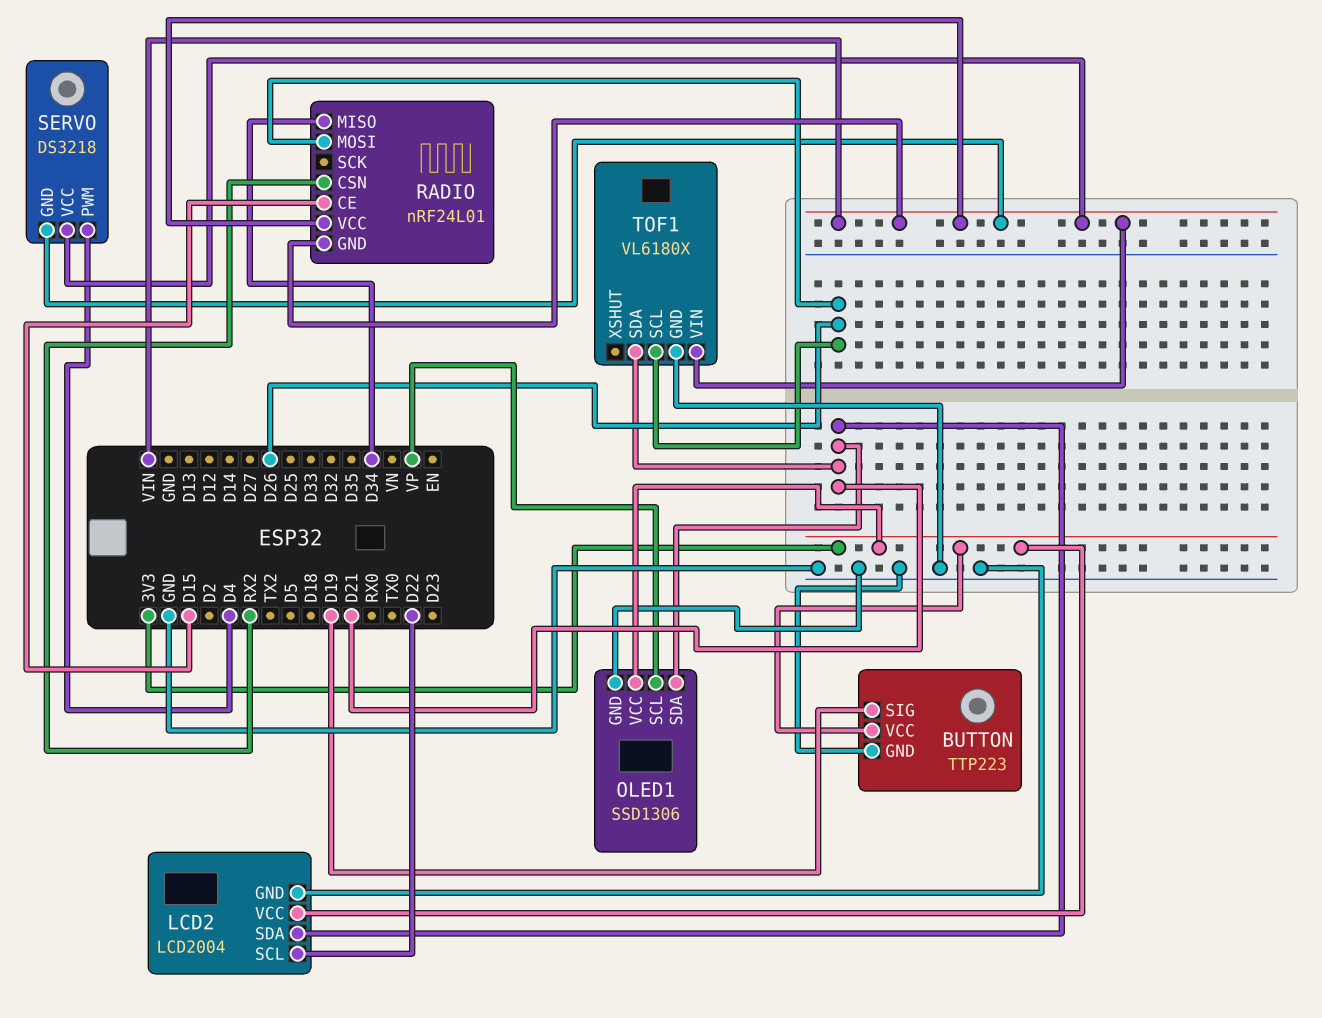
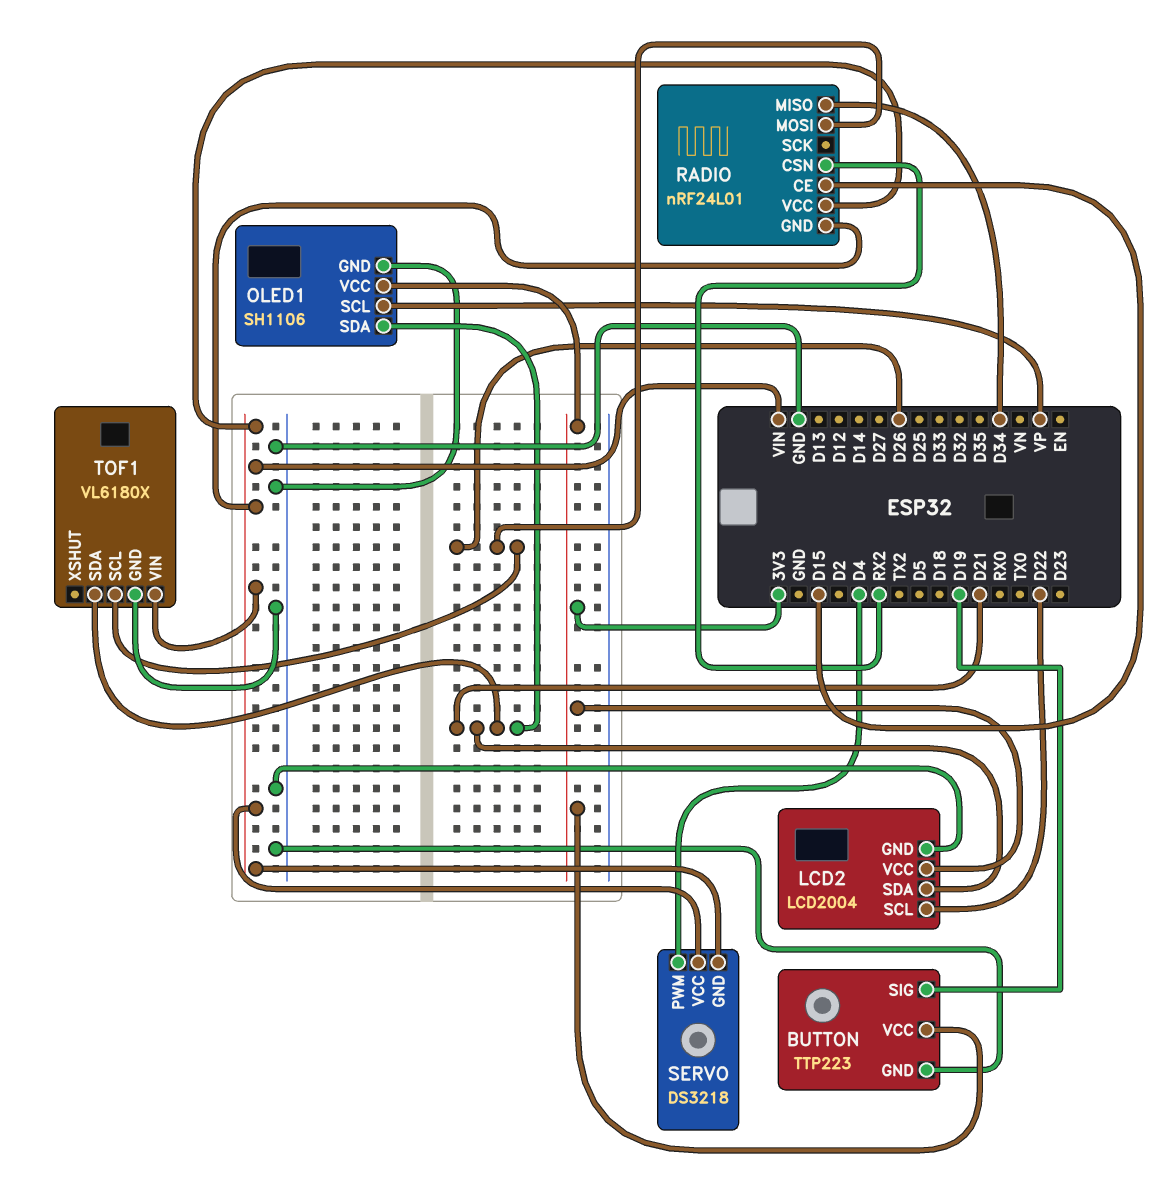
OLED1: SSD1306 -> SH1106

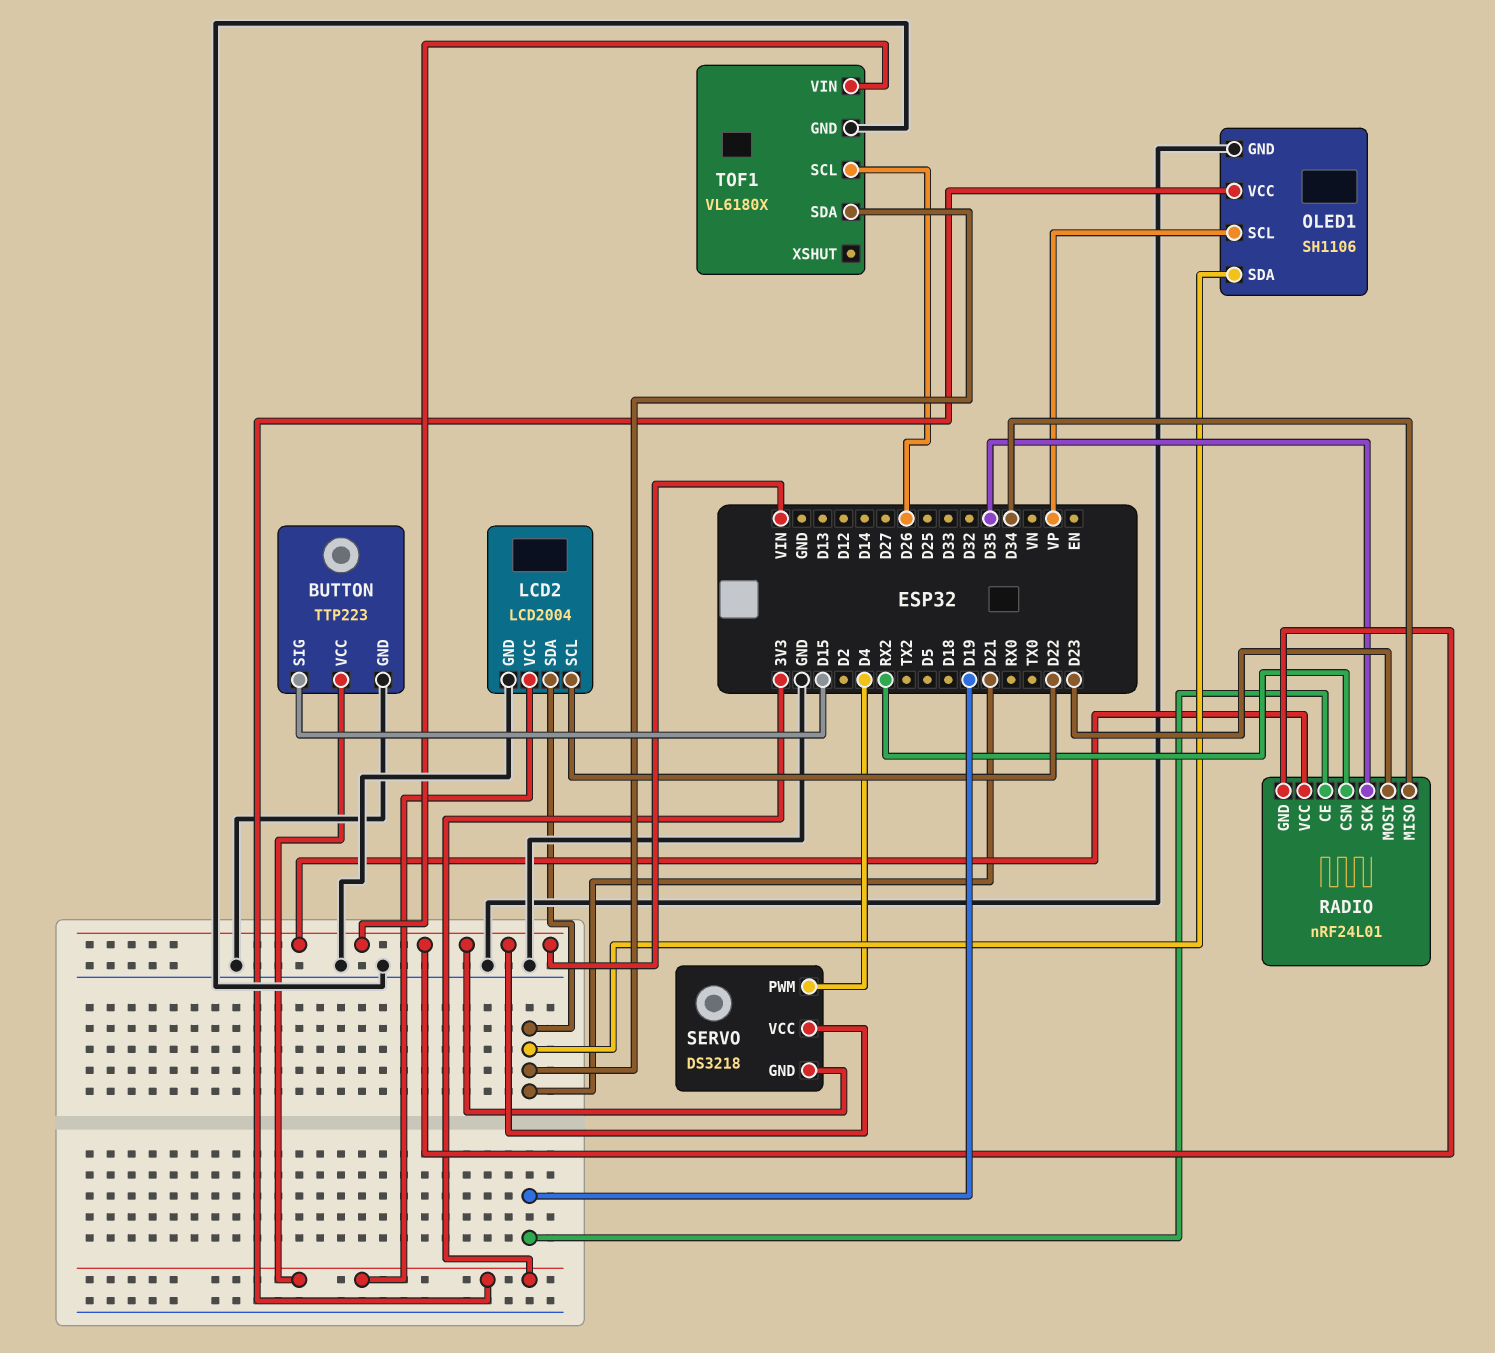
BUTTON pin SIG: D19 -> D15
RADIO pin CE: D15 -> D19
RADIO pin MOSI: D26 -> D23
RADIO pin SCK: none -> D35

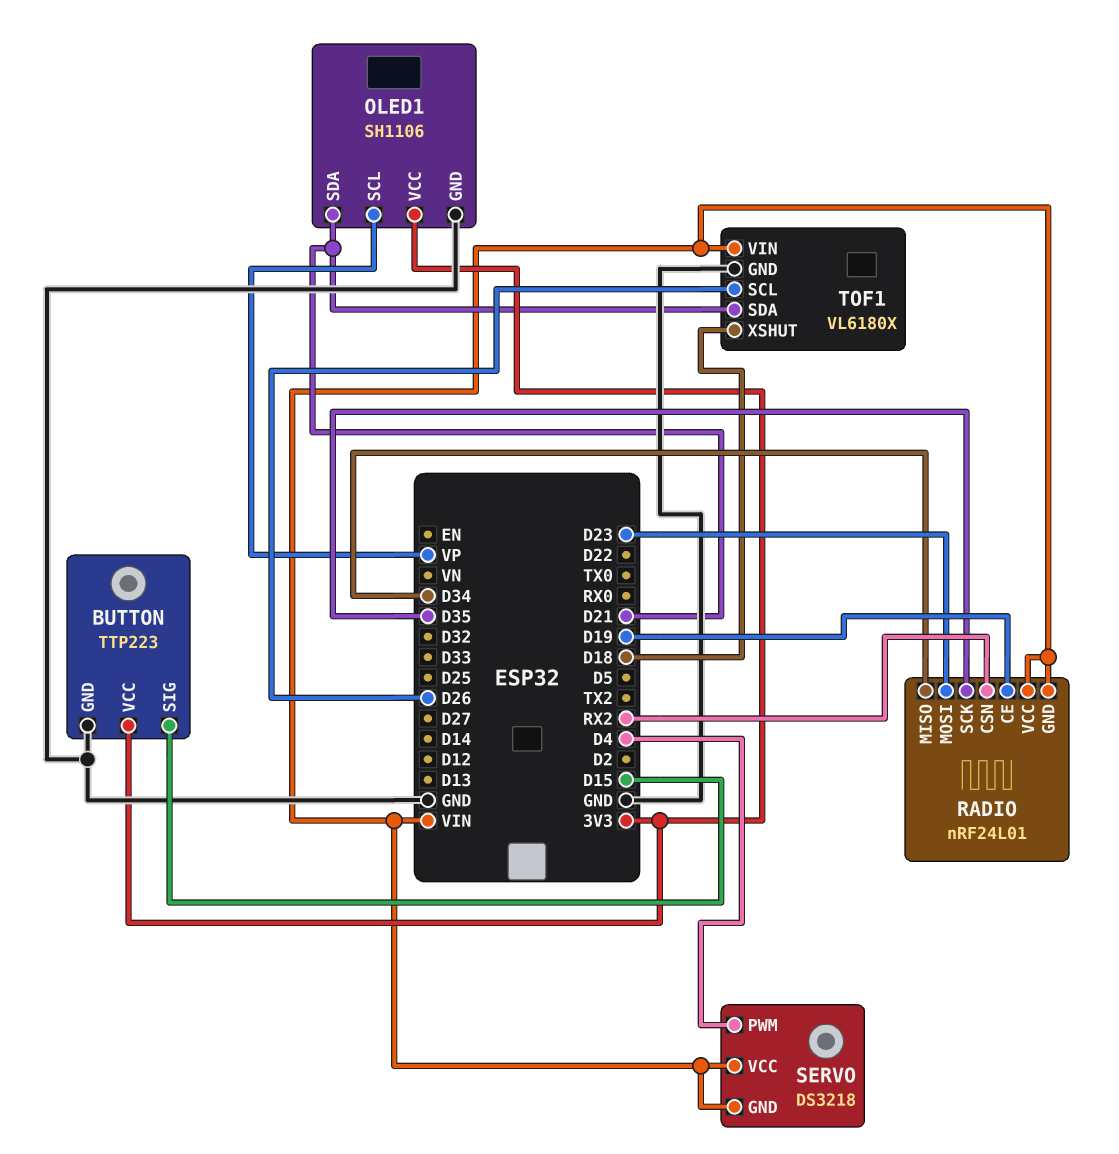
LCD2: LCD2004 -> none
LCD2 pin GND: GND -> none
LCD2 pin SCL: D22 -> none
LCD2 pin SDA: D21 -> none
LCD2 pin VCC: 3V3 -> none
TOF1 pin XSHUT: none -> D18

